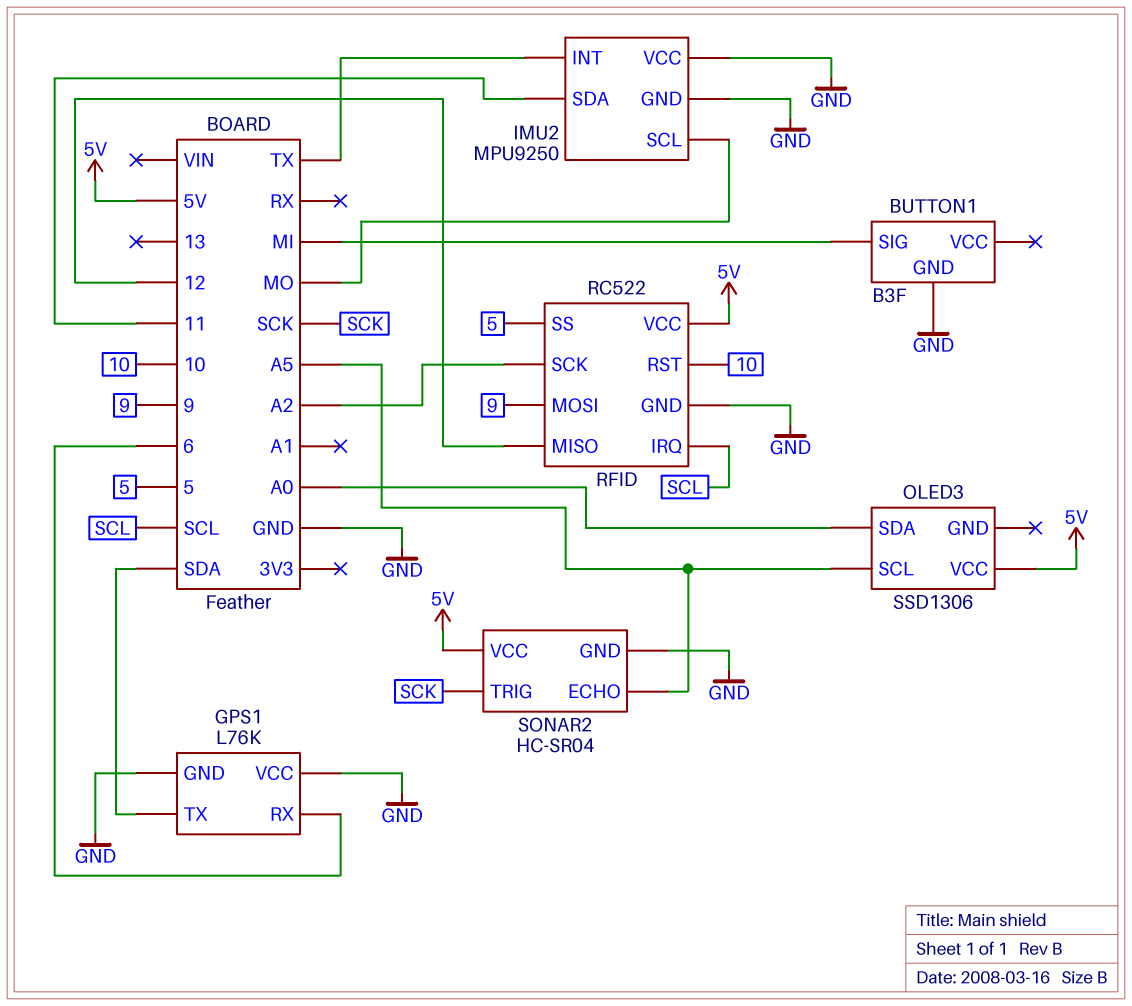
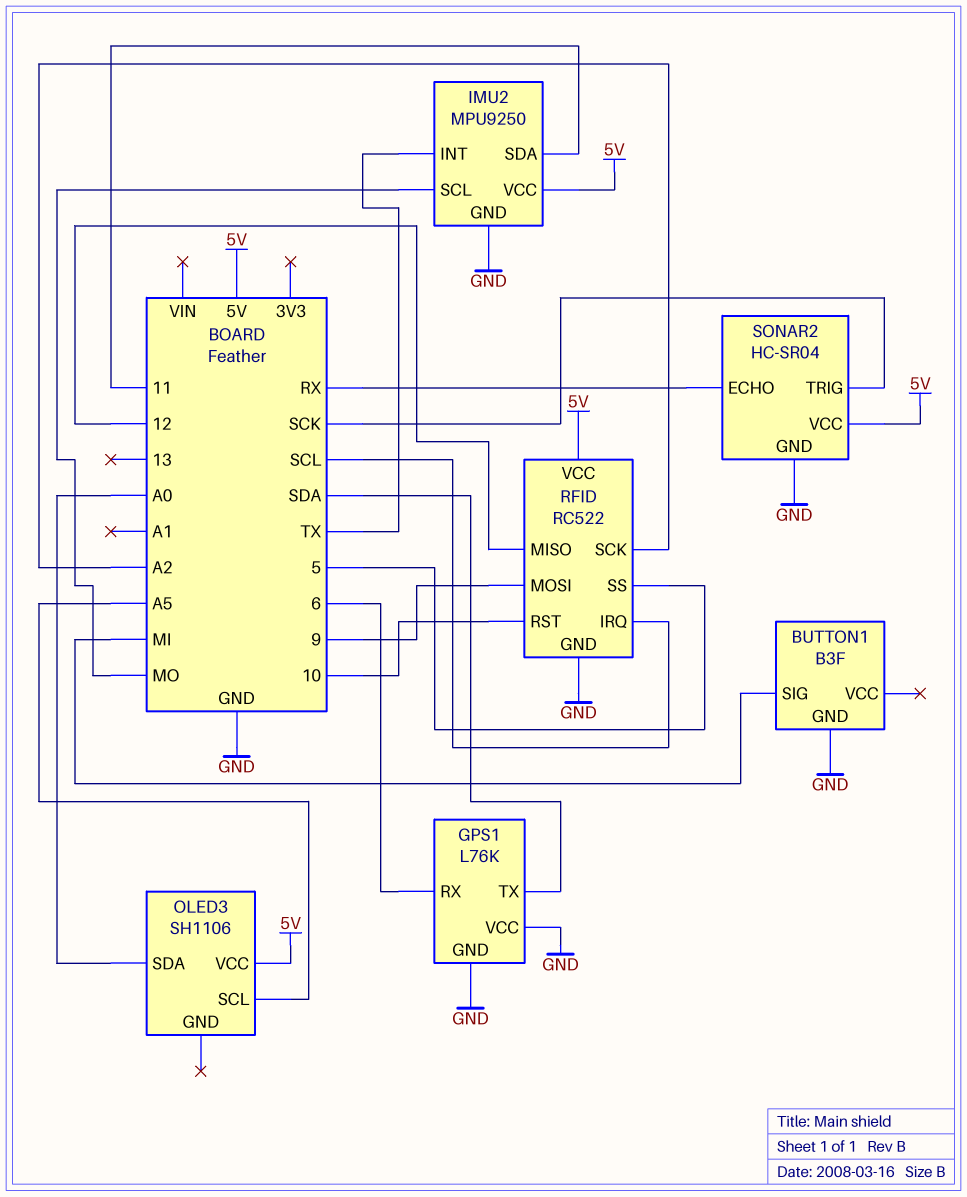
IMU2 pin VCC: GND -> 5V
OLED3: SSD1306 -> SH1106
SONAR2 pin ECHO: A5 -> RX

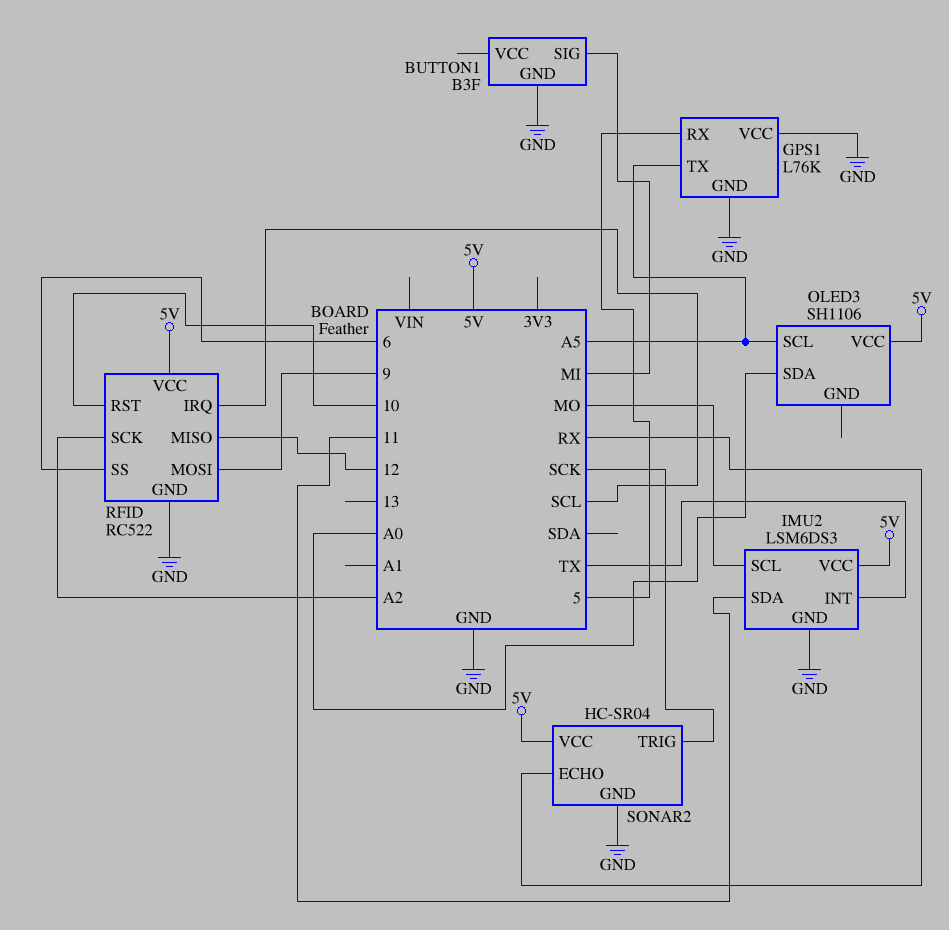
GPS1 pin RX: 6 -> 5
GPS1 pin TX: SDA -> A5
IMU2: MPU9250 -> LSM6DS3
RFID pin SS: 5 -> 6

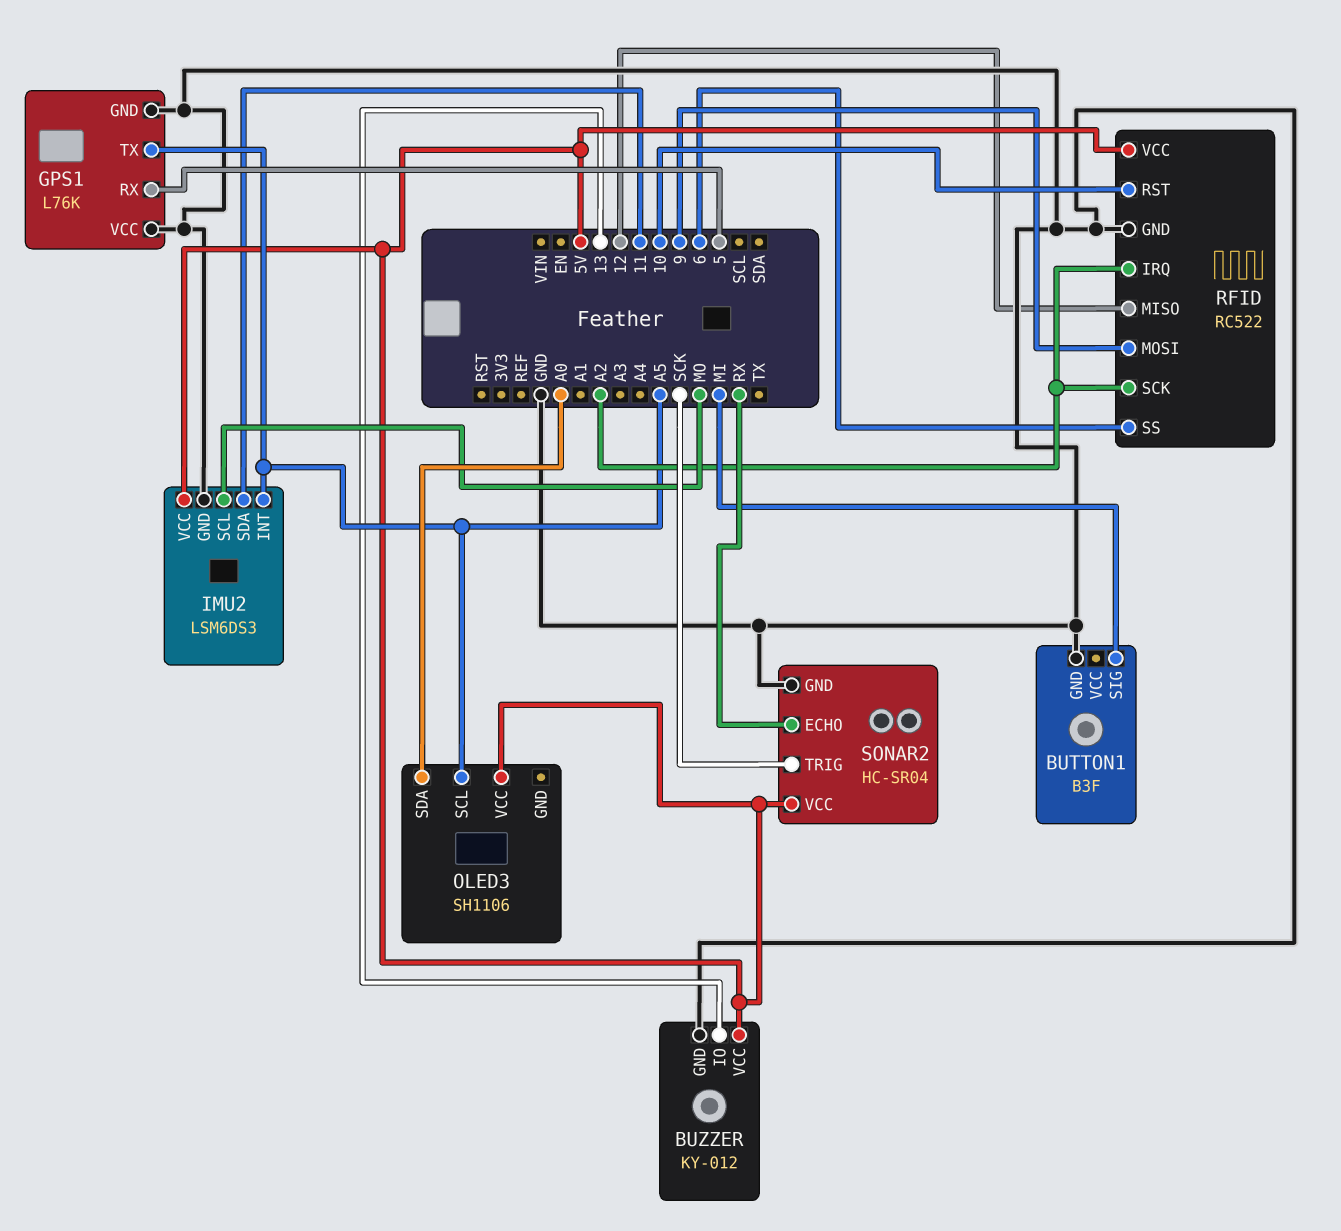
BUZZER: none -> KY-012
BUZZER pin GND: none -> GND
BUZZER pin IO: none -> 13
BUZZER pin VCC: none -> 5V
IMU2 pin INT: TX -> A5
RFID pin IRQ: SCL -> A2

